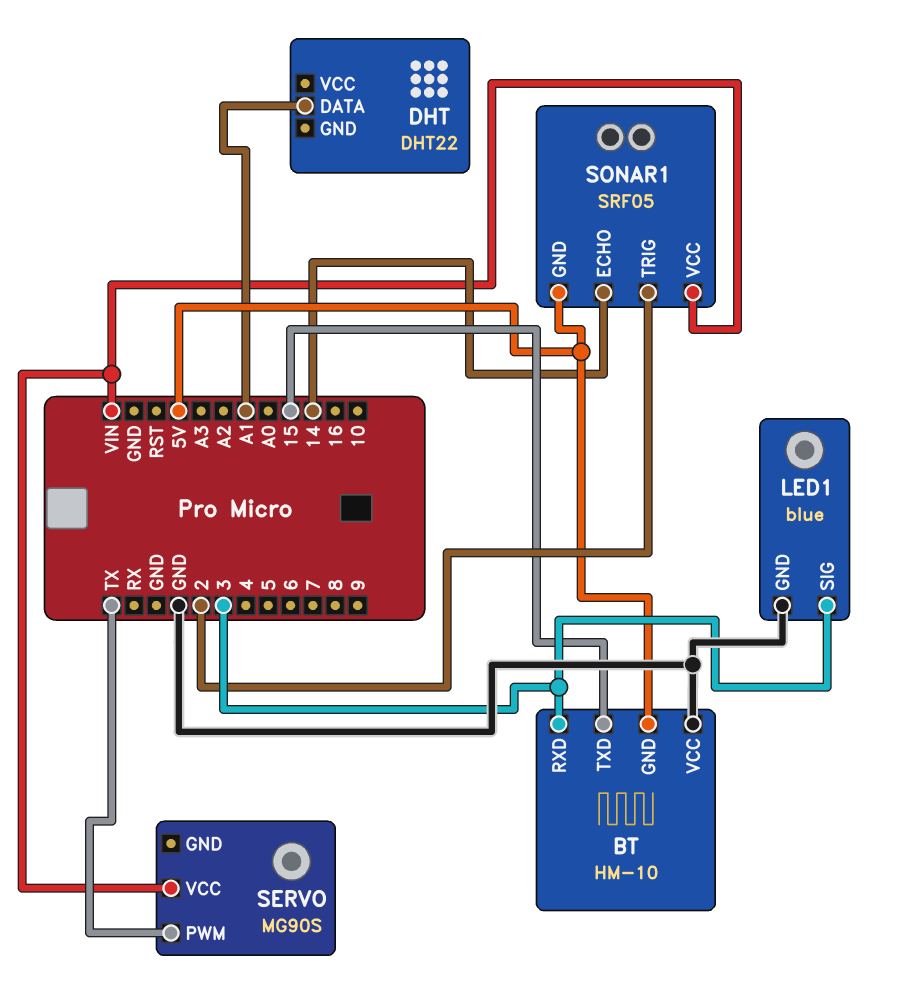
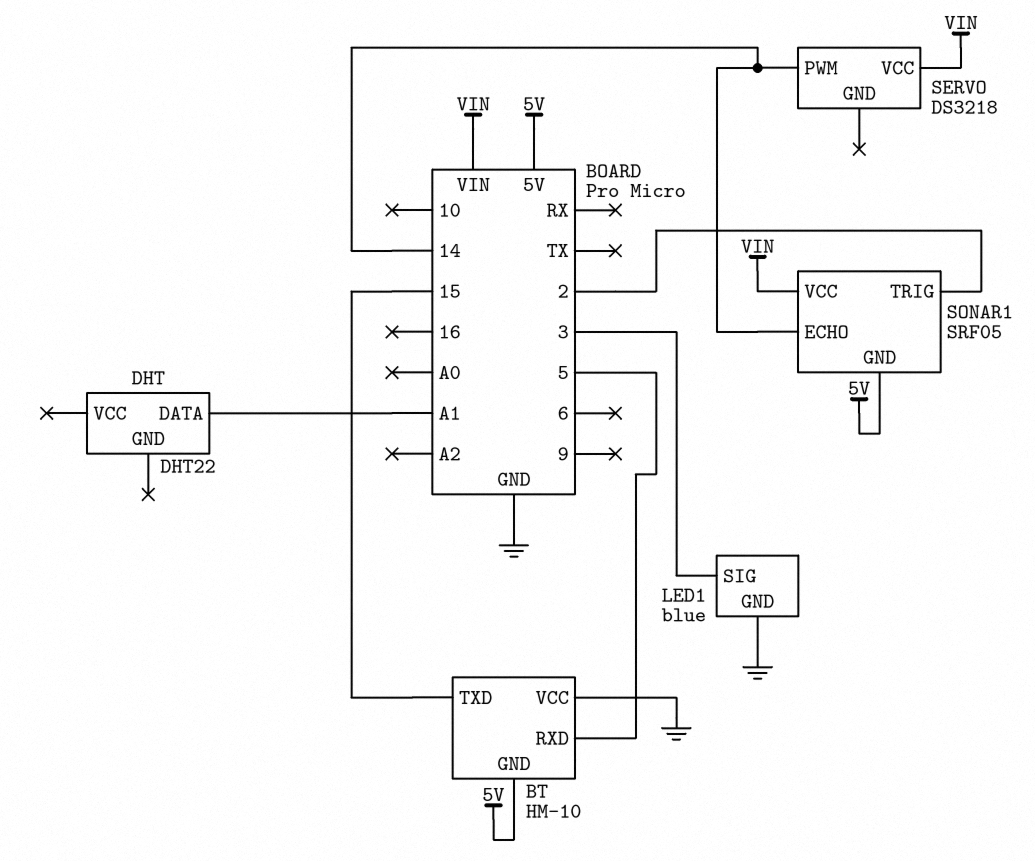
BT pin RXD: 3 -> 5
SERVO: MG90S -> DS3218
SERVO pin PWM: TX -> 14

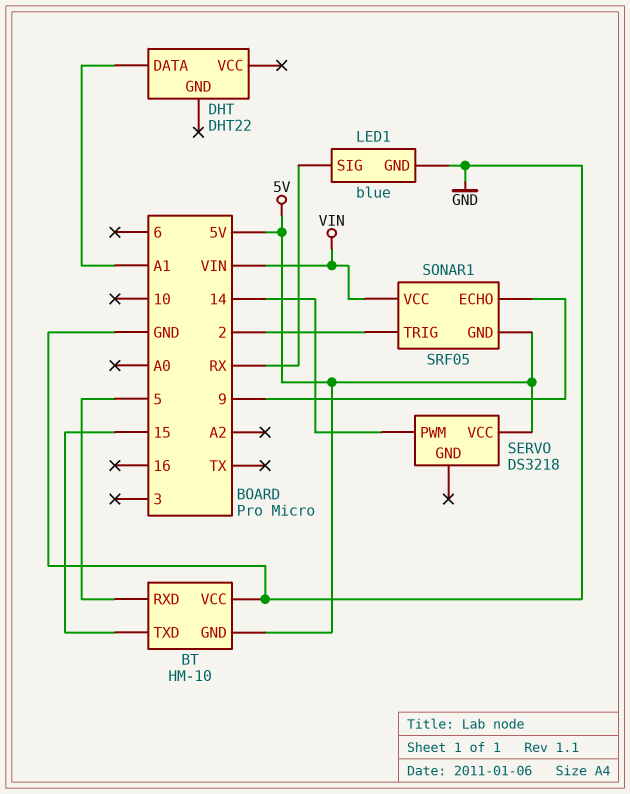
LED1 pin SIG: 3 -> RX
SERVO pin VCC: VIN -> 5V
SONAR1 pin ECHO: 14 -> 9

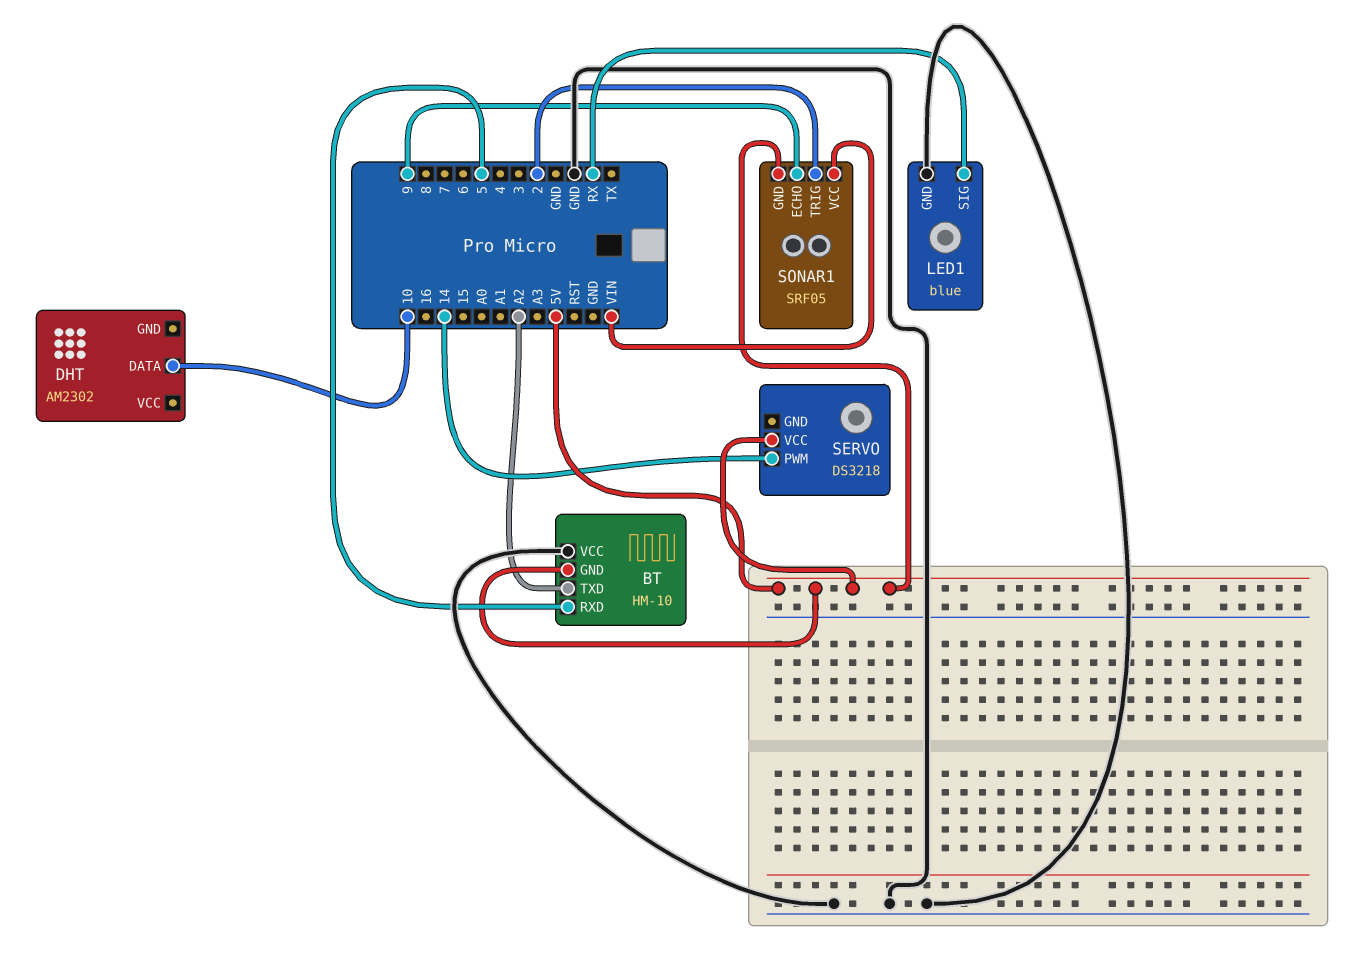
BT pin TXD: 15 -> A2
DHT: DHT22 -> AM2302
DHT pin DATA: A1 -> 10

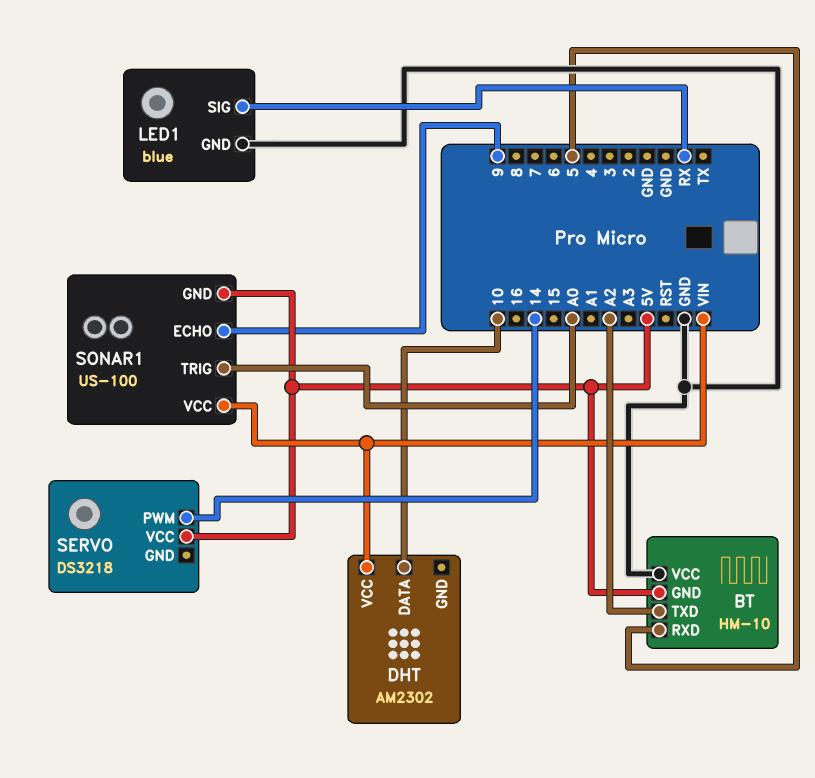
DHT pin VCC: none -> VIN
SONAR1: SRF05 -> US-100
SONAR1 pin TRIG: 2 -> A0

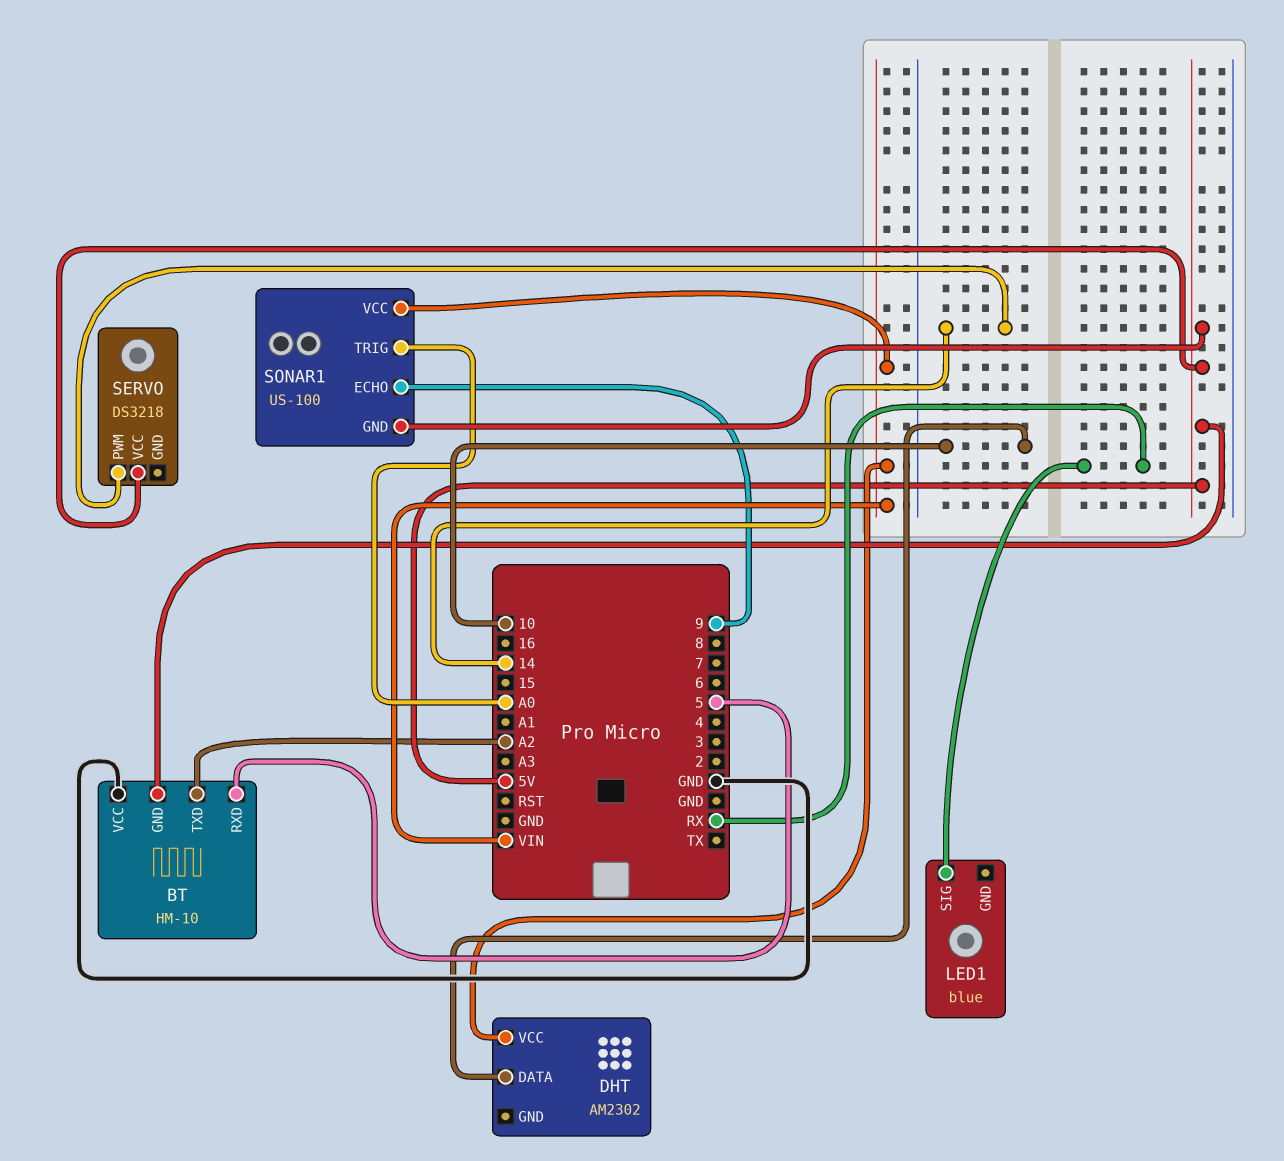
LED1 pin GND: GND -> none

